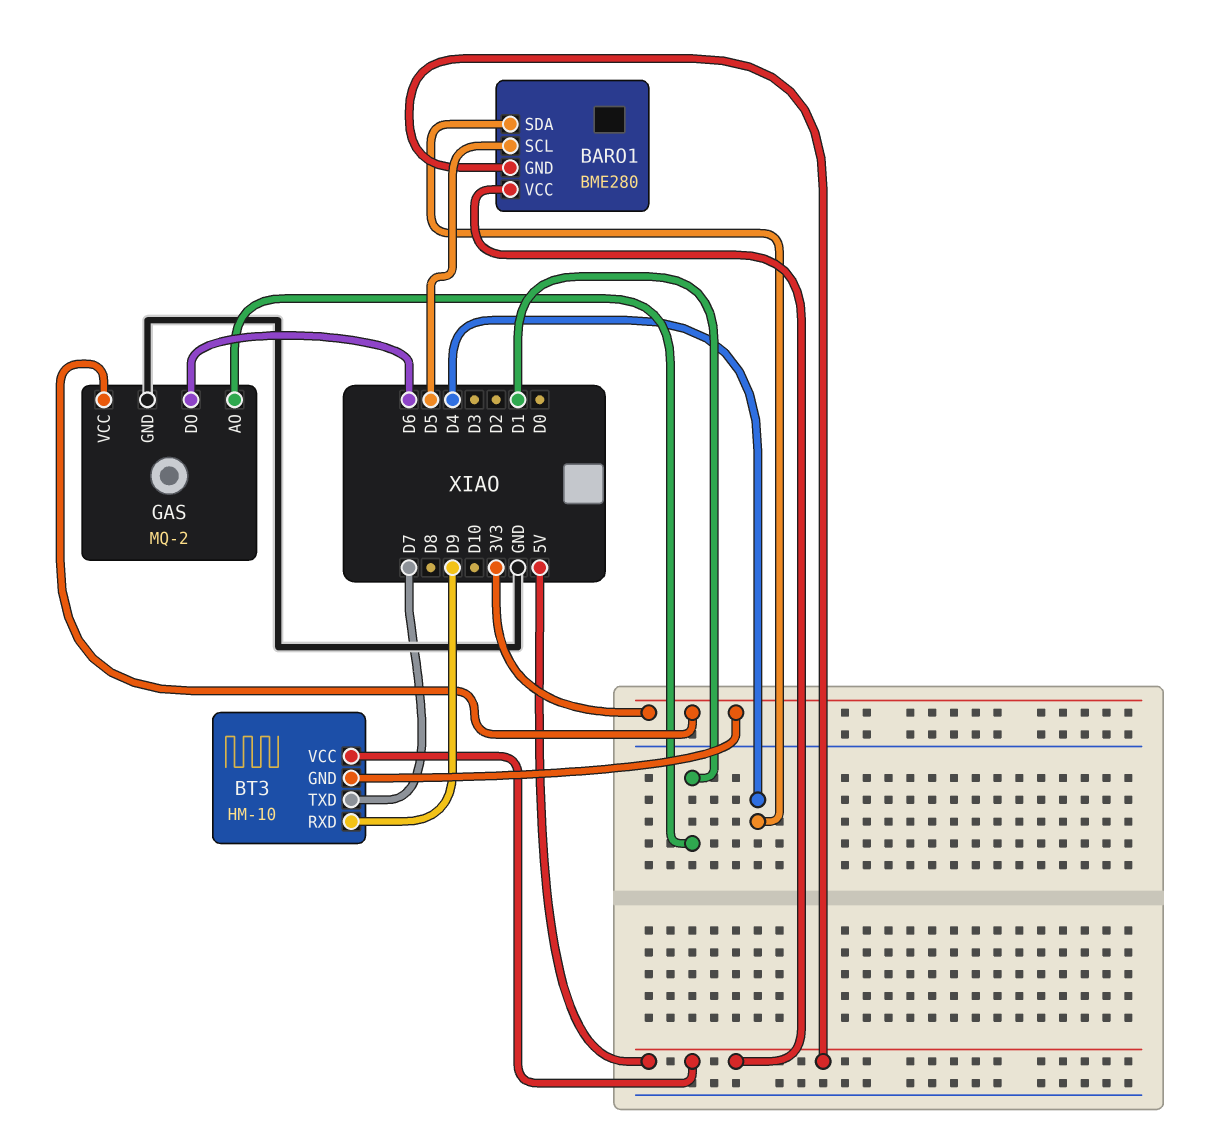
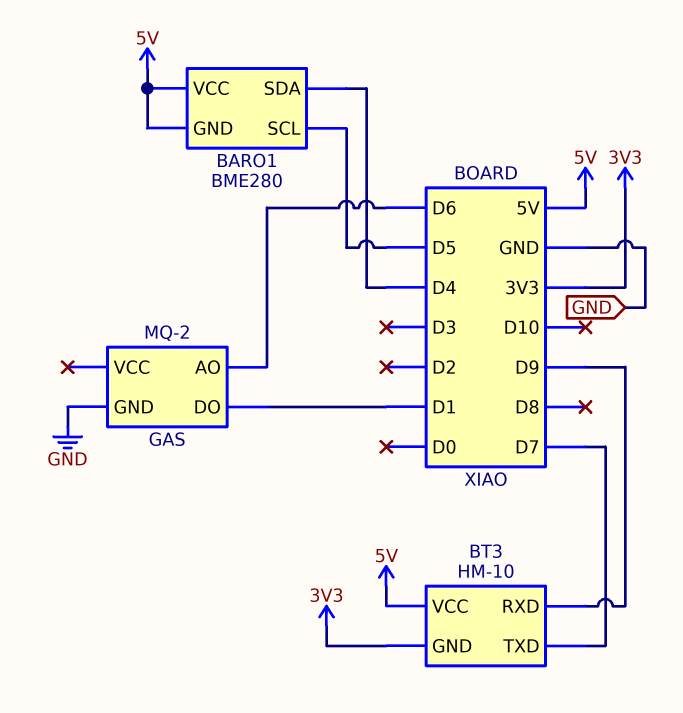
GAS pin AO: D1 -> D6
GAS pin DO: D6 -> D1
GAS pin VCC: 3V3 -> none

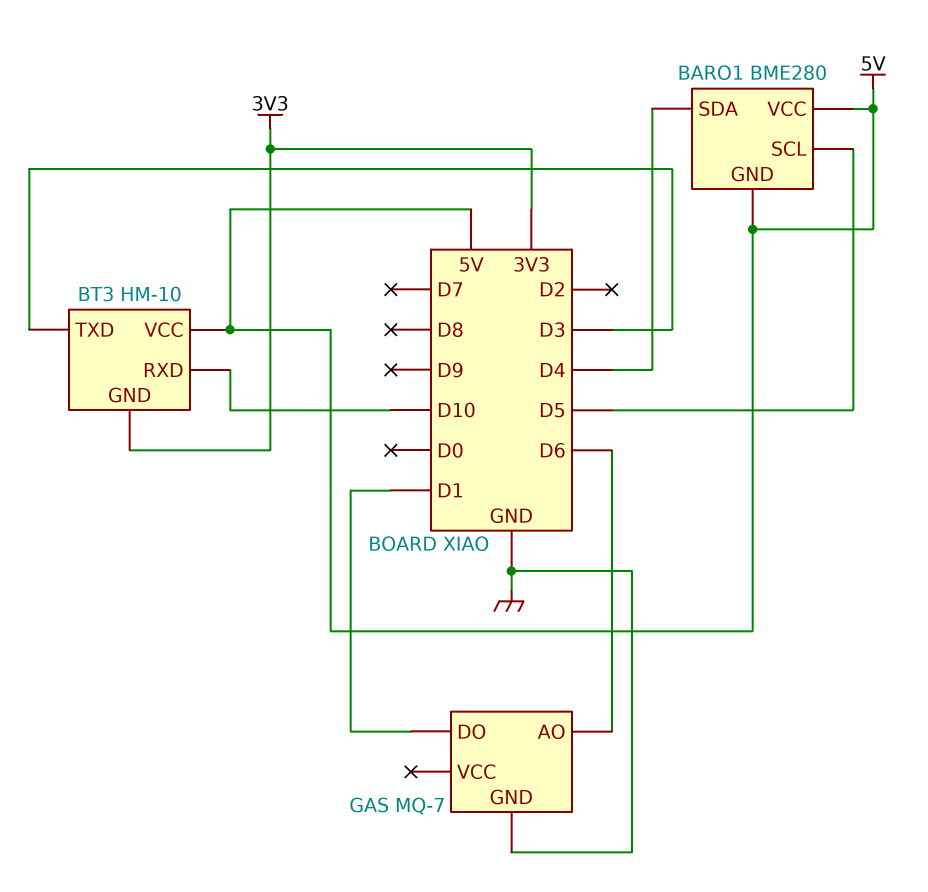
BT3 pin RXD: D9 -> D10
BT3 pin TXD: D7 -> D3
GAS: MQ-2 -> MQ-7

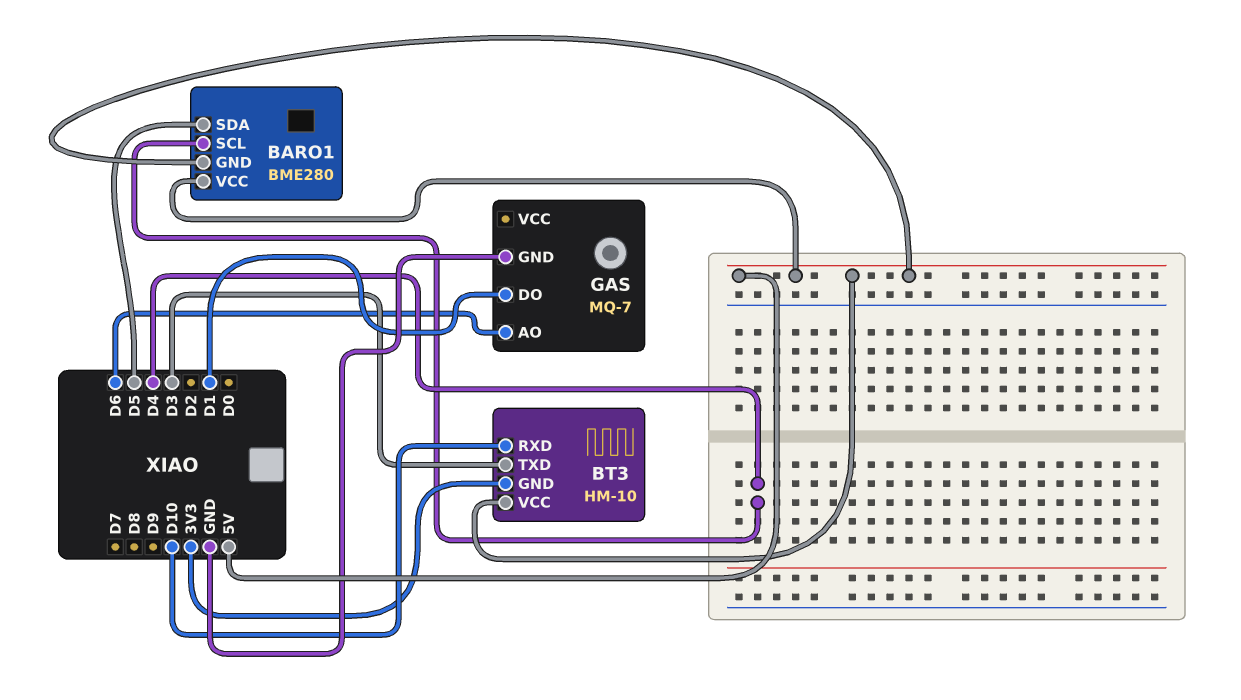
BARO1 pin SCL: D5 -> D4
BARO1 pin SDA: D4 -> D5

